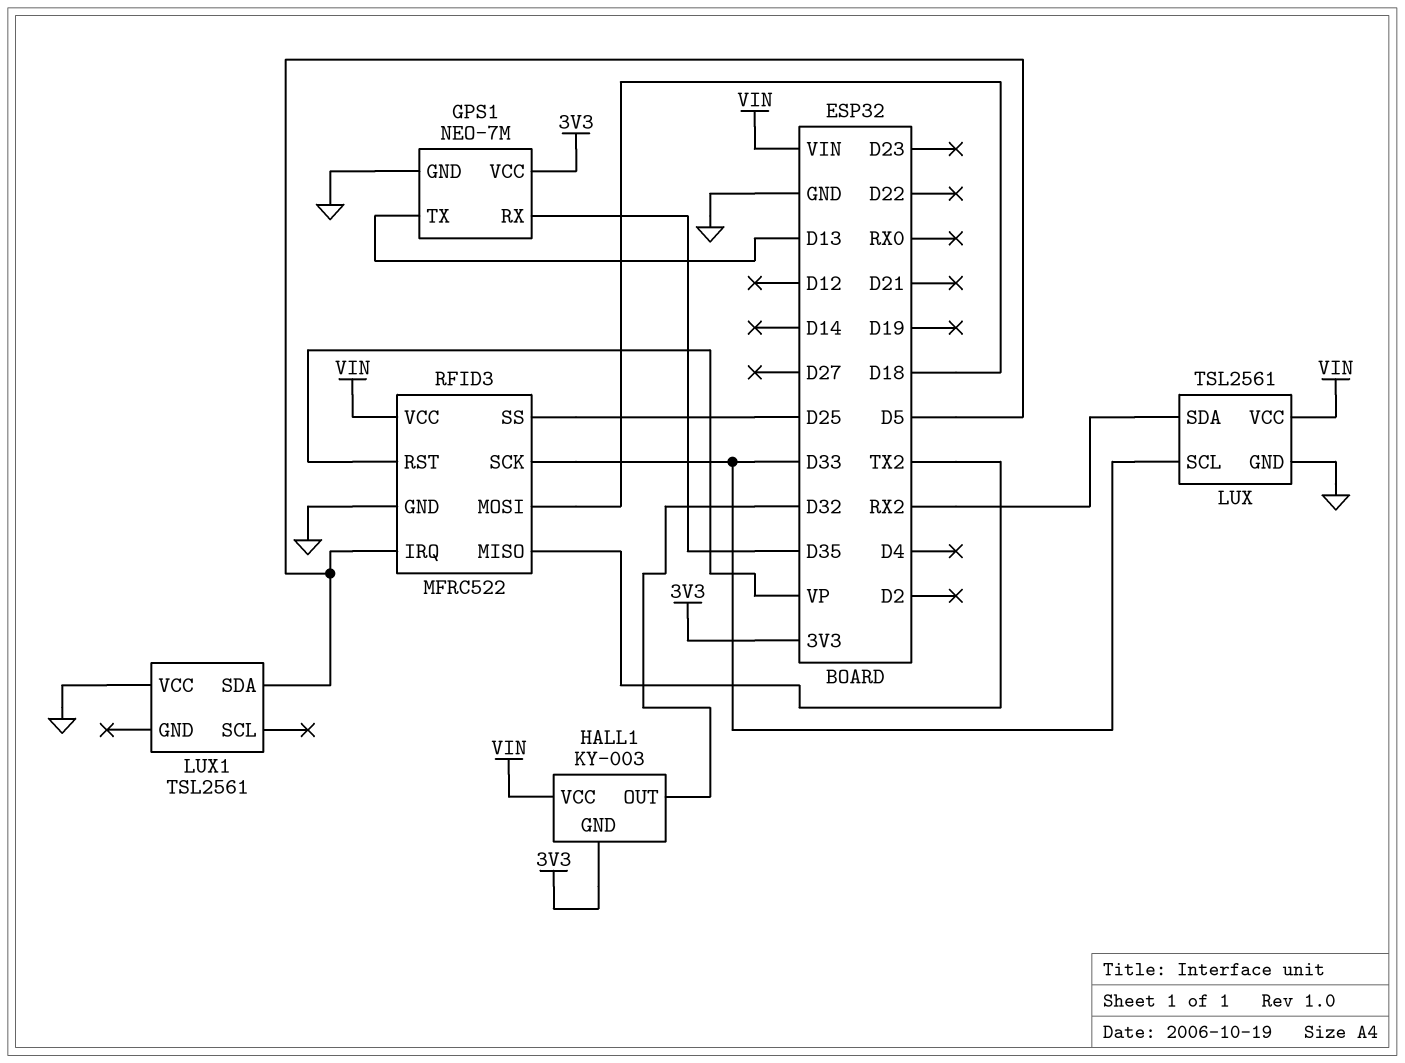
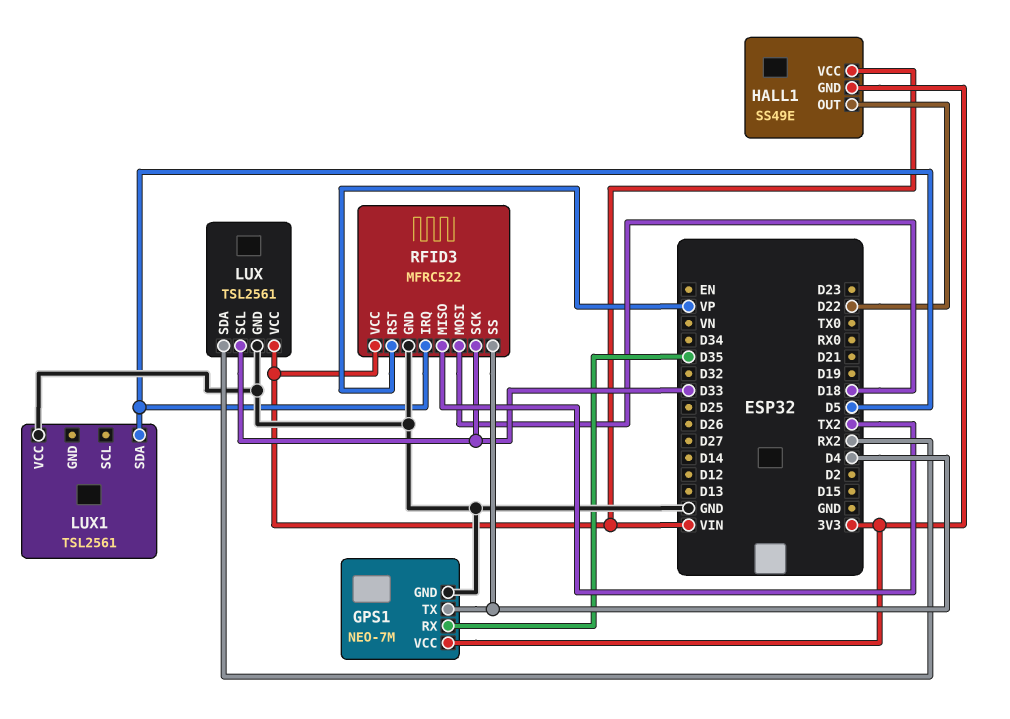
GPS1 pin TX: D13 -> D4
HALL1: KY-003 -> SS49E
HALL1 pin OUT: D32 -> D22
RFID3 pin SS: D25 -> D4

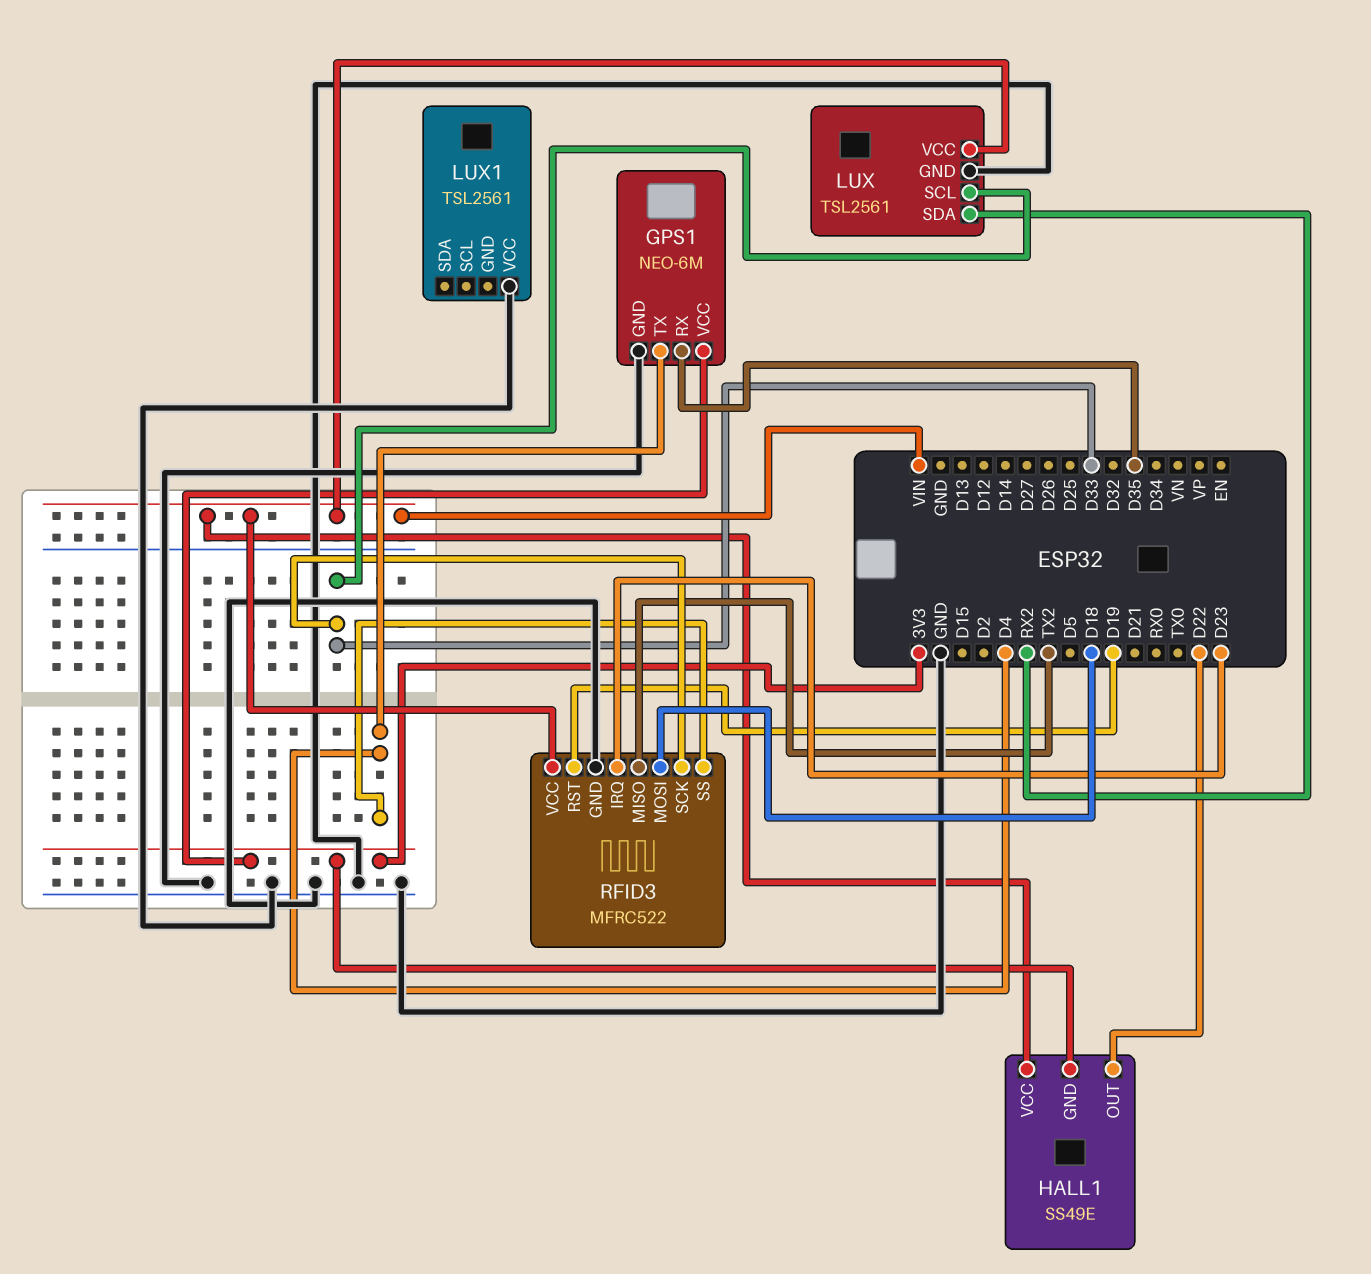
GPS1: NEO-7M -> NEO-6M
LUX1 pin SDA: D5 -> none
RFID3 pin IRQ: D5 -> D23
RFID3 pin RST: VP -> D19

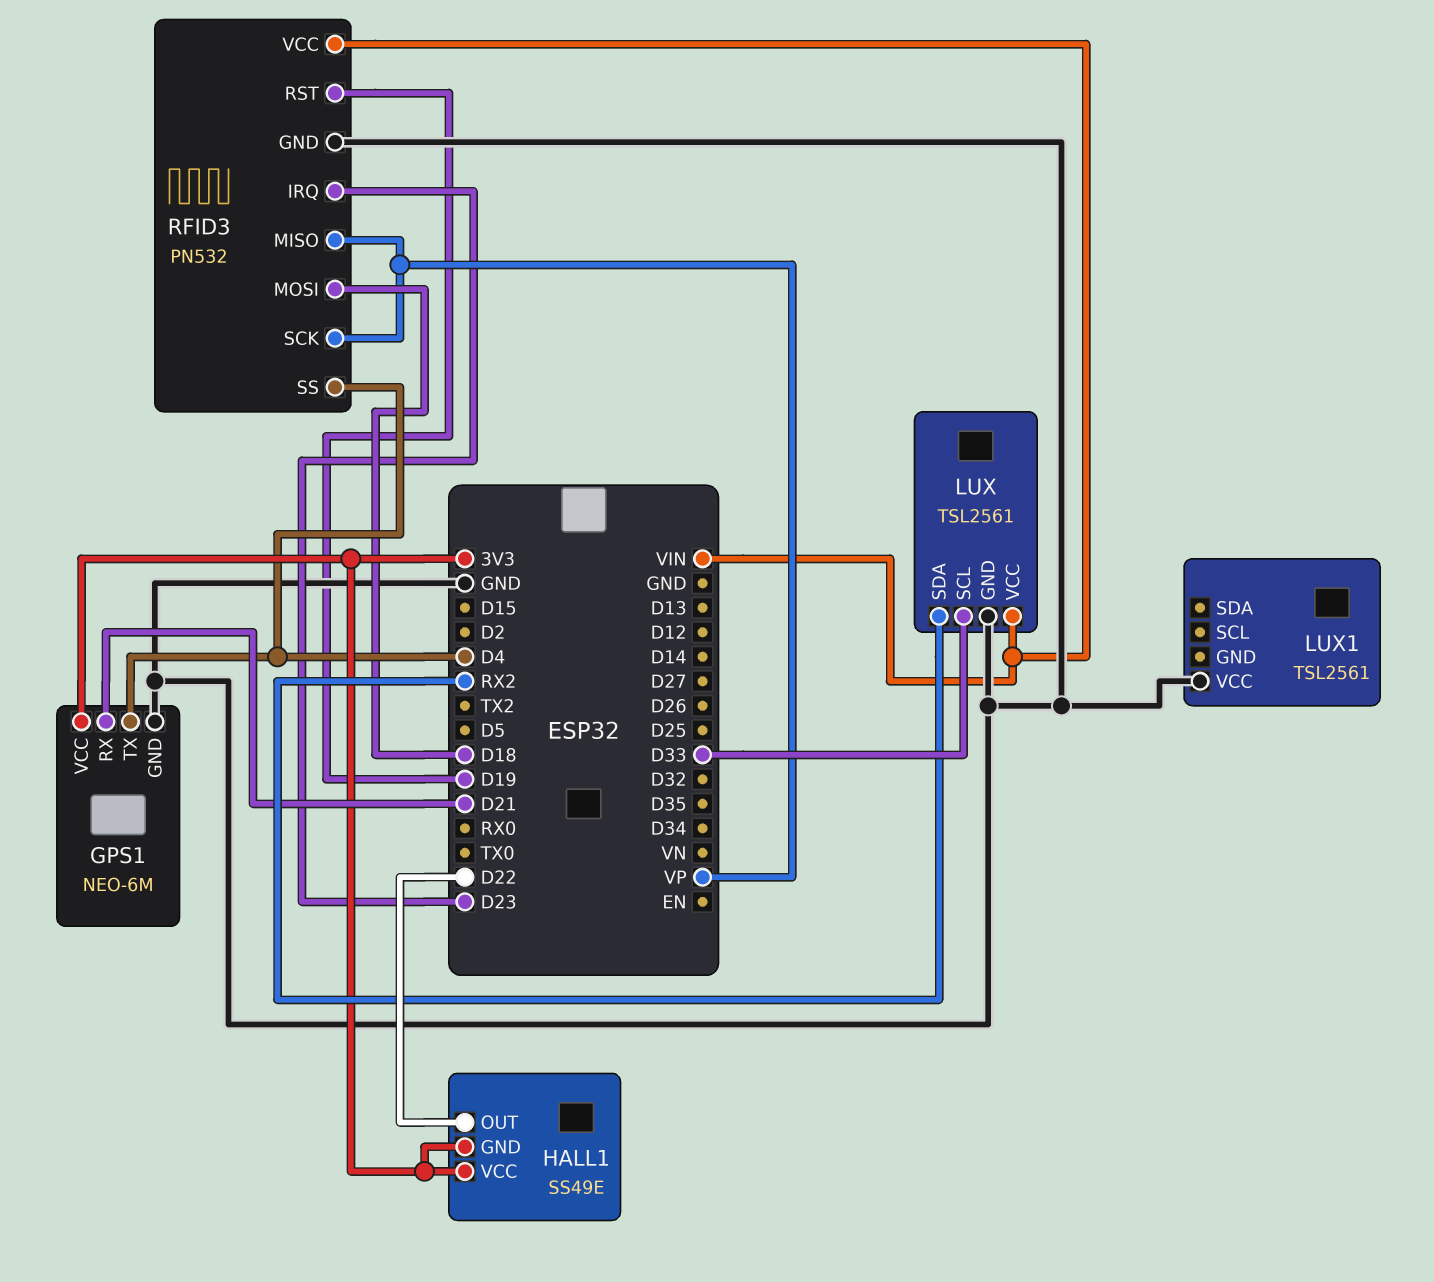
GPS1 pin RX: D35 -> D21
HALL1 pin VCC: VIN -> 3V3
RFID3: MFRC522 -> PN532
RFID3 pin MISO: TX2 -> VP
RFID3 pin SCK: D33 -> VP

